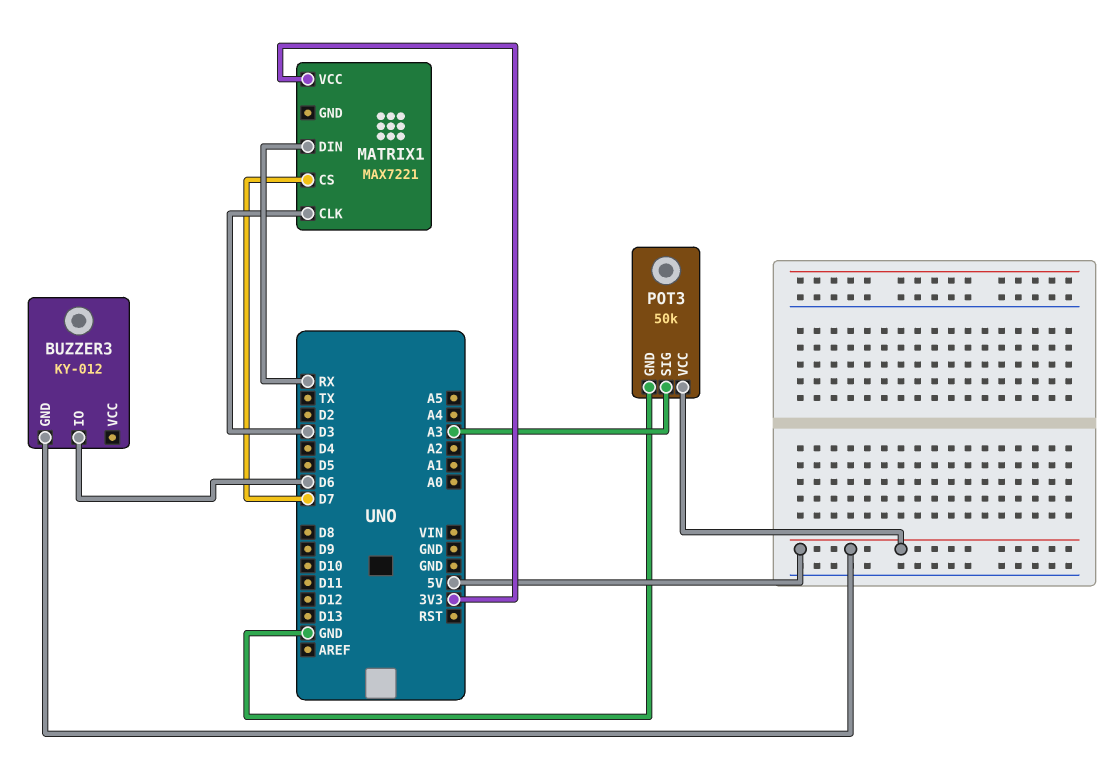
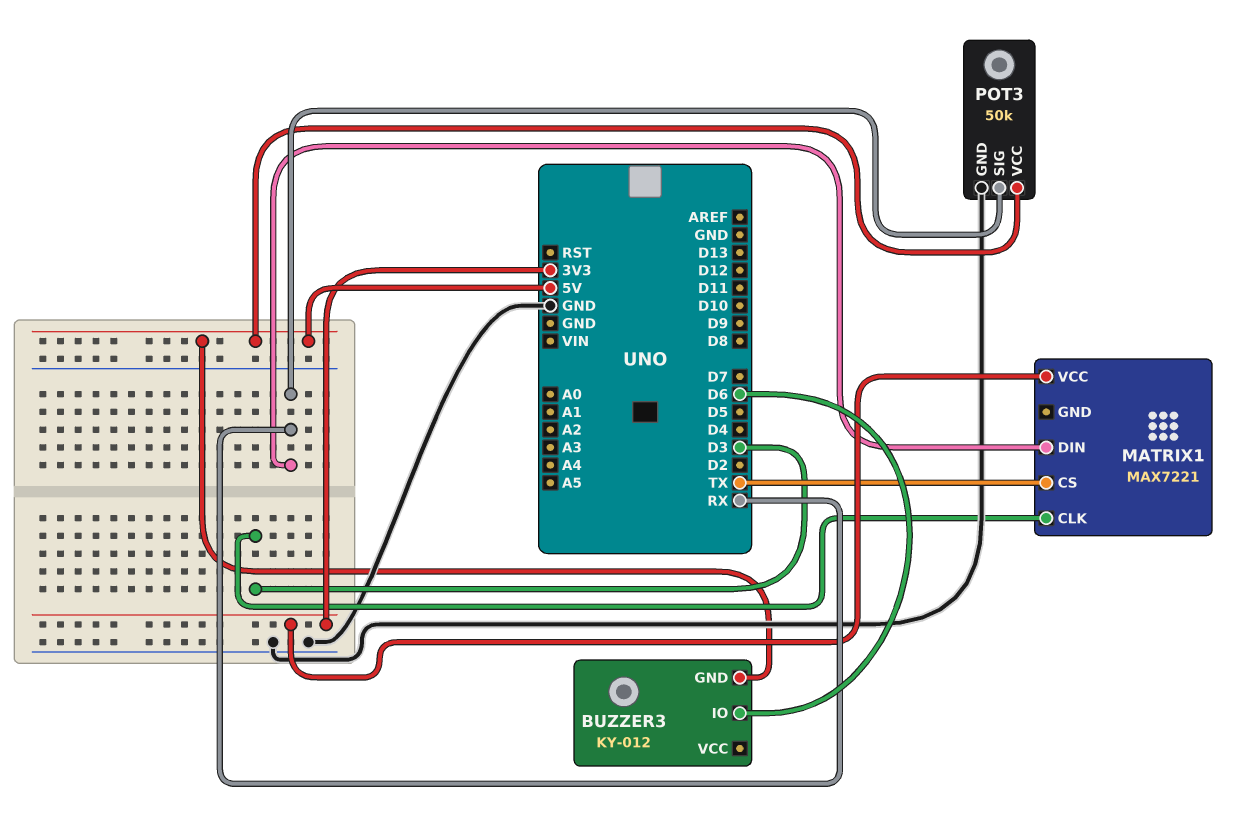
MATRIX1 pin CS: D7 -> TX
POT3 pin SIG: A3 -> RX

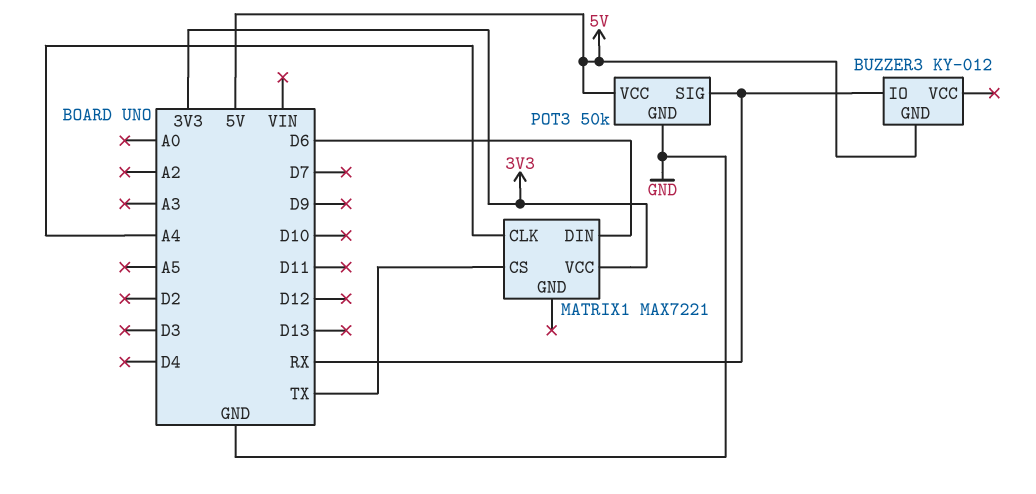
BUZZER3 pin IO: D6 -> RX
MATRIX1 pin CLK: D3 -> A4
MATRIX1 pin DIN: RX -> D6

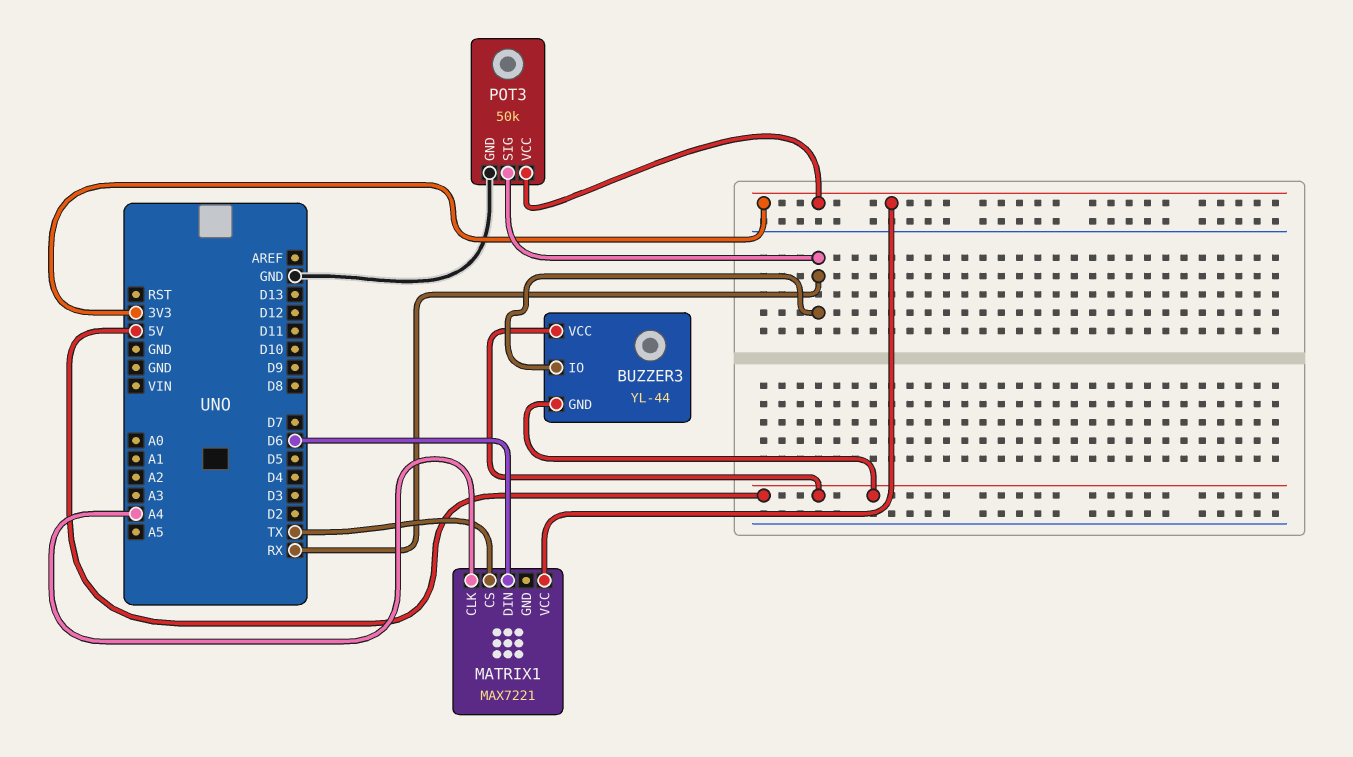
BUZZER3: KY-012 -> YL-44
BUZZER3 pin VCC: none -> 5V
POT3 pin VCC: 5V -> 3V3

